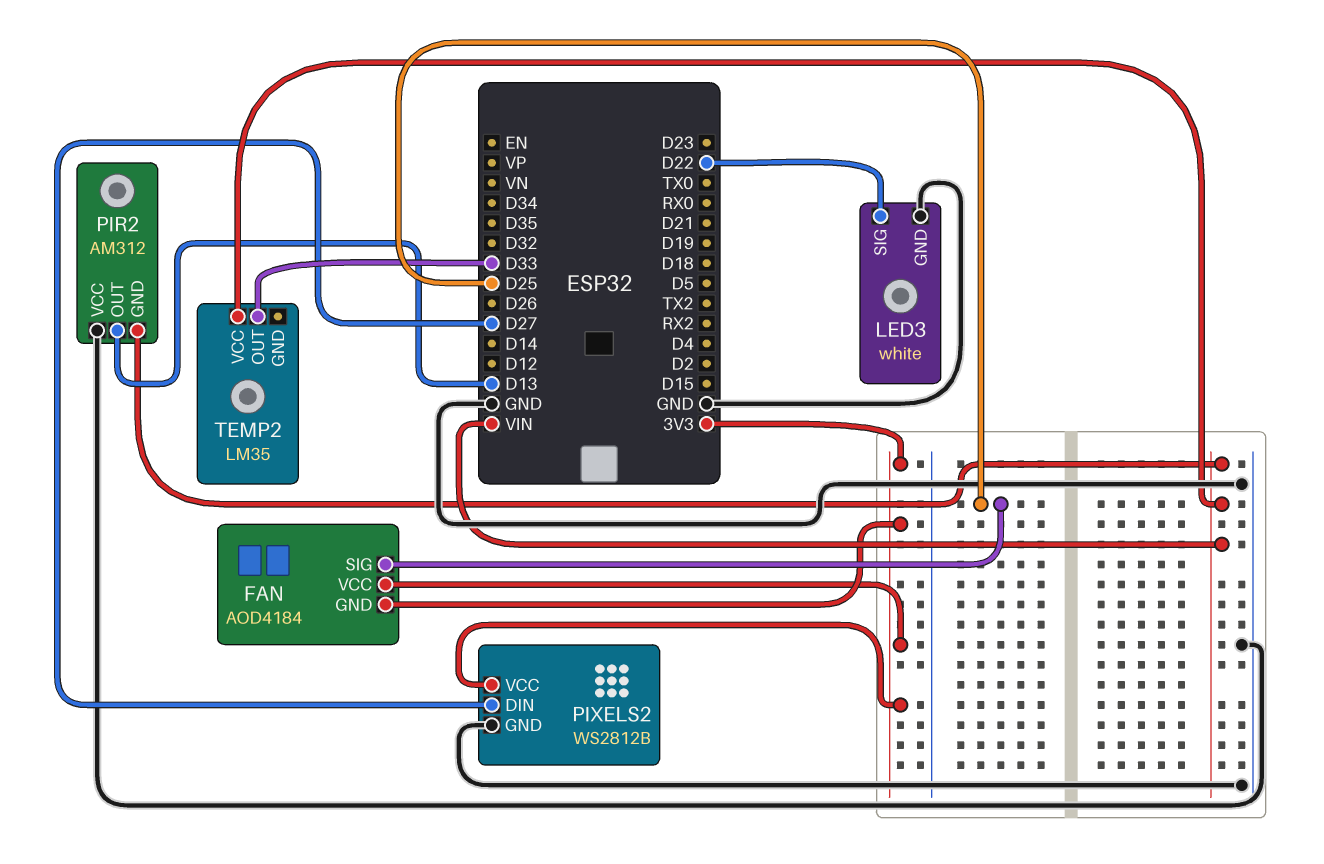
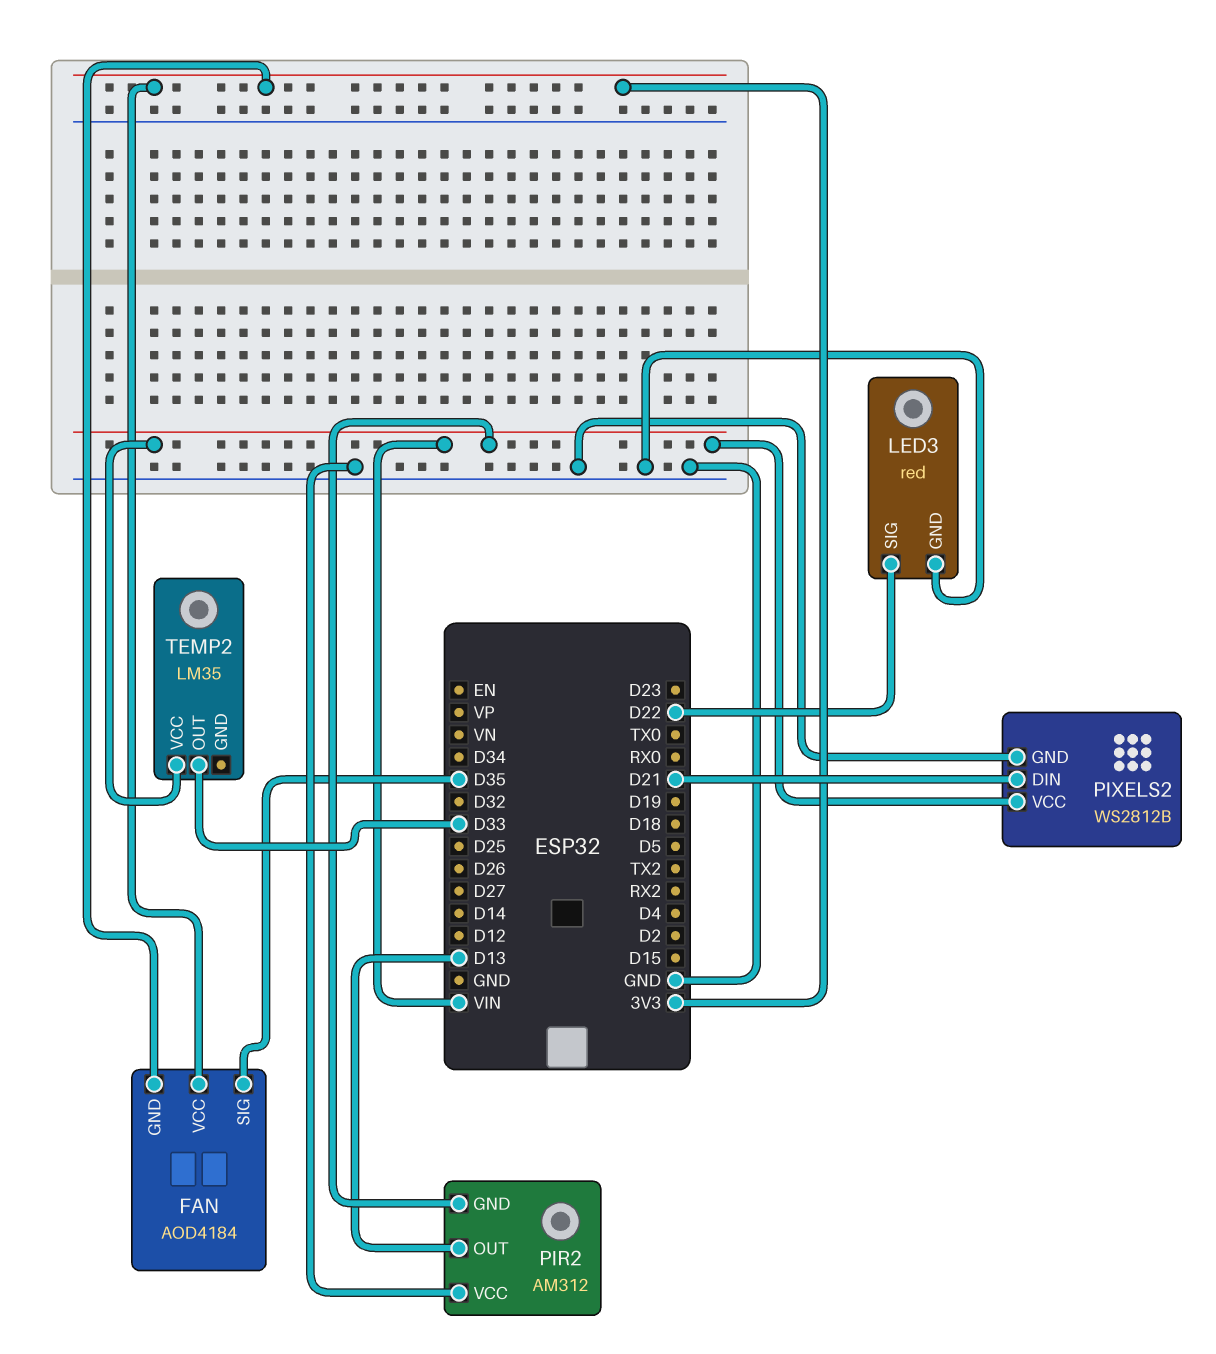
FAN pin SIG: D25 -> D35
LED3: white -> red
PIXELS2 pin DIN: D27 -> D21
PIXELS2 pin VCC: 3V3 -> VIN

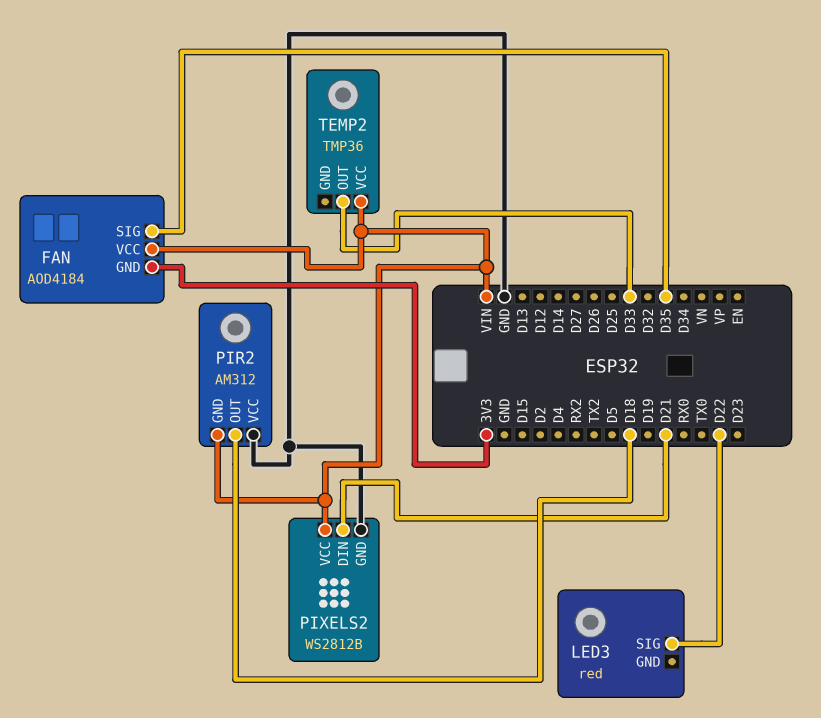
FAN pin VCC: 3V3 -> VIN
LED3 pin GND: GND -> none
PIR2 pin OUT: D13 -> D18
TEMP2: LM35 -> TMP36

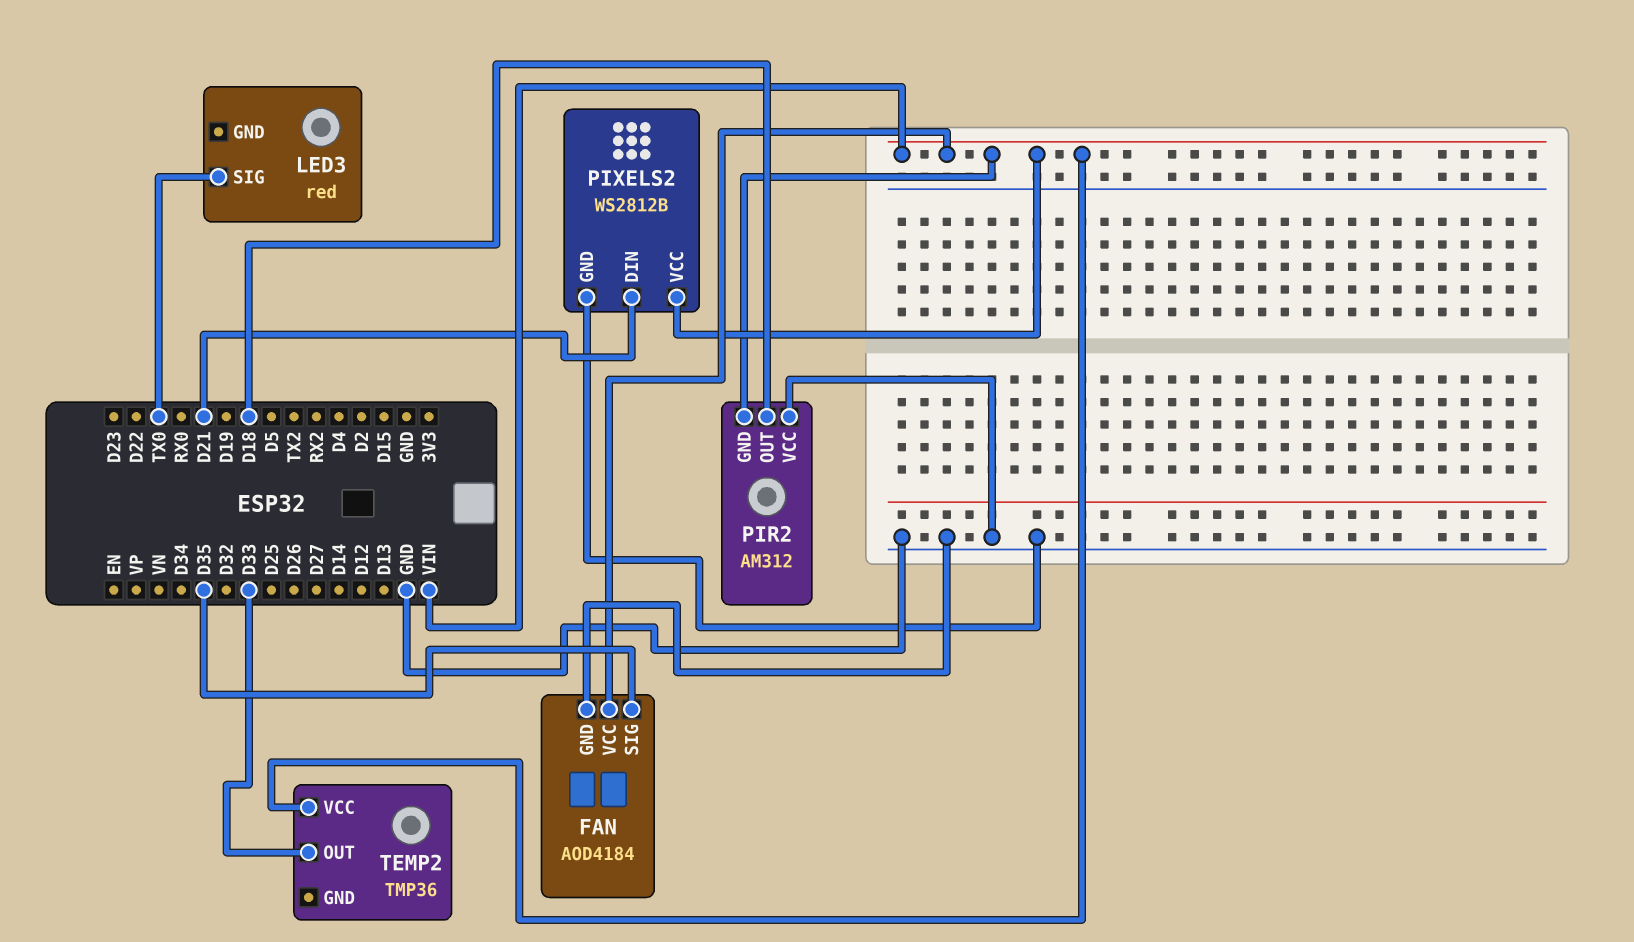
FAN pin GND: 3V3 -> GND
LED3 pin SIG: D22 -> TX0

